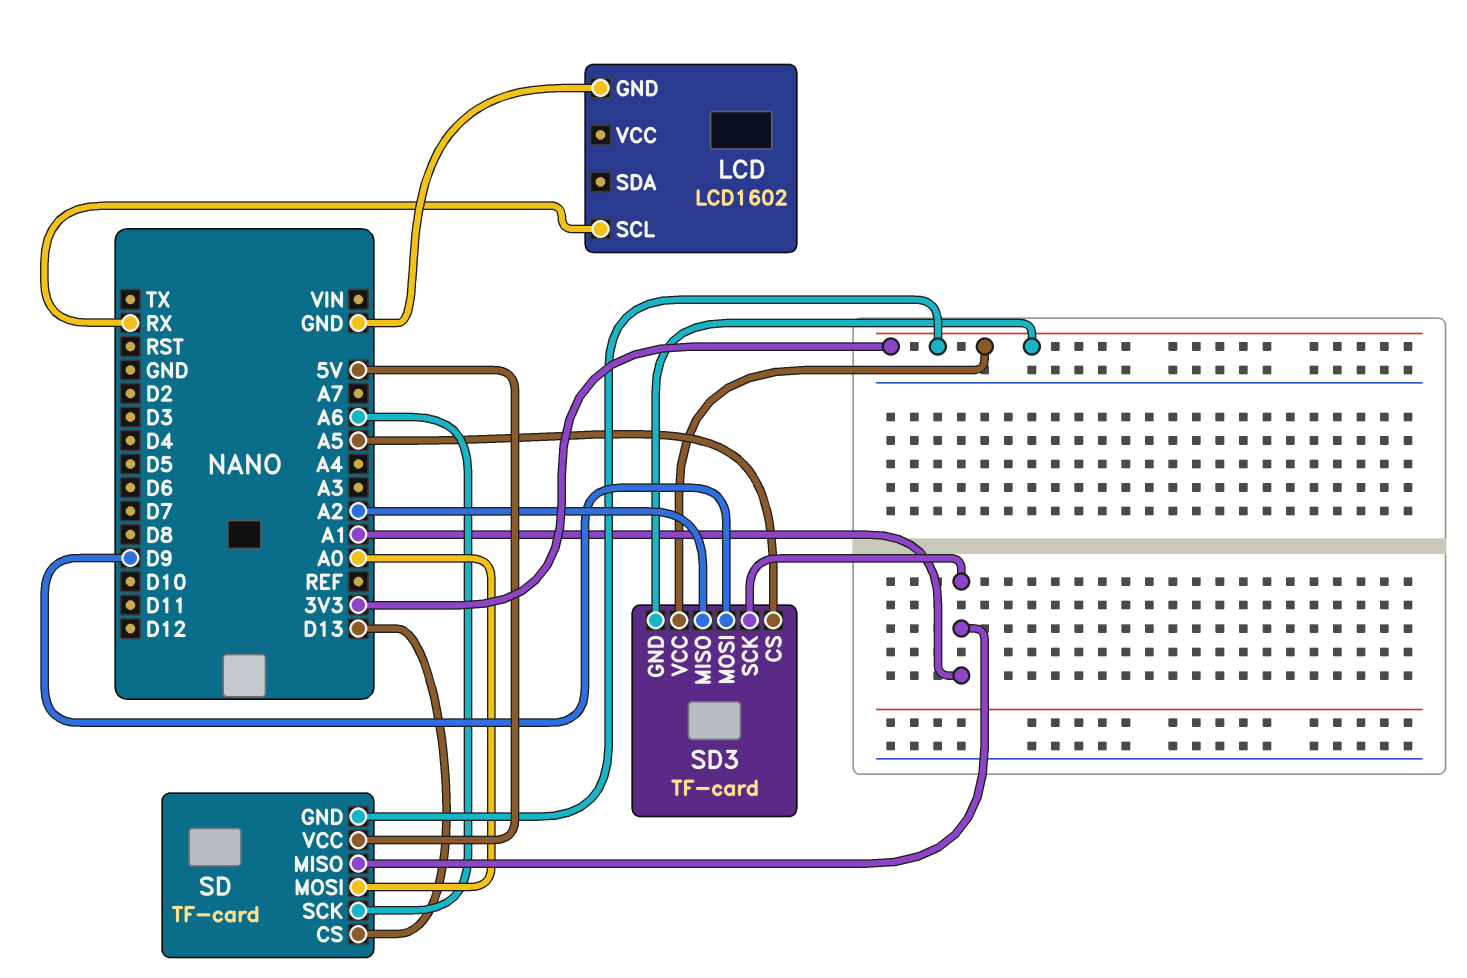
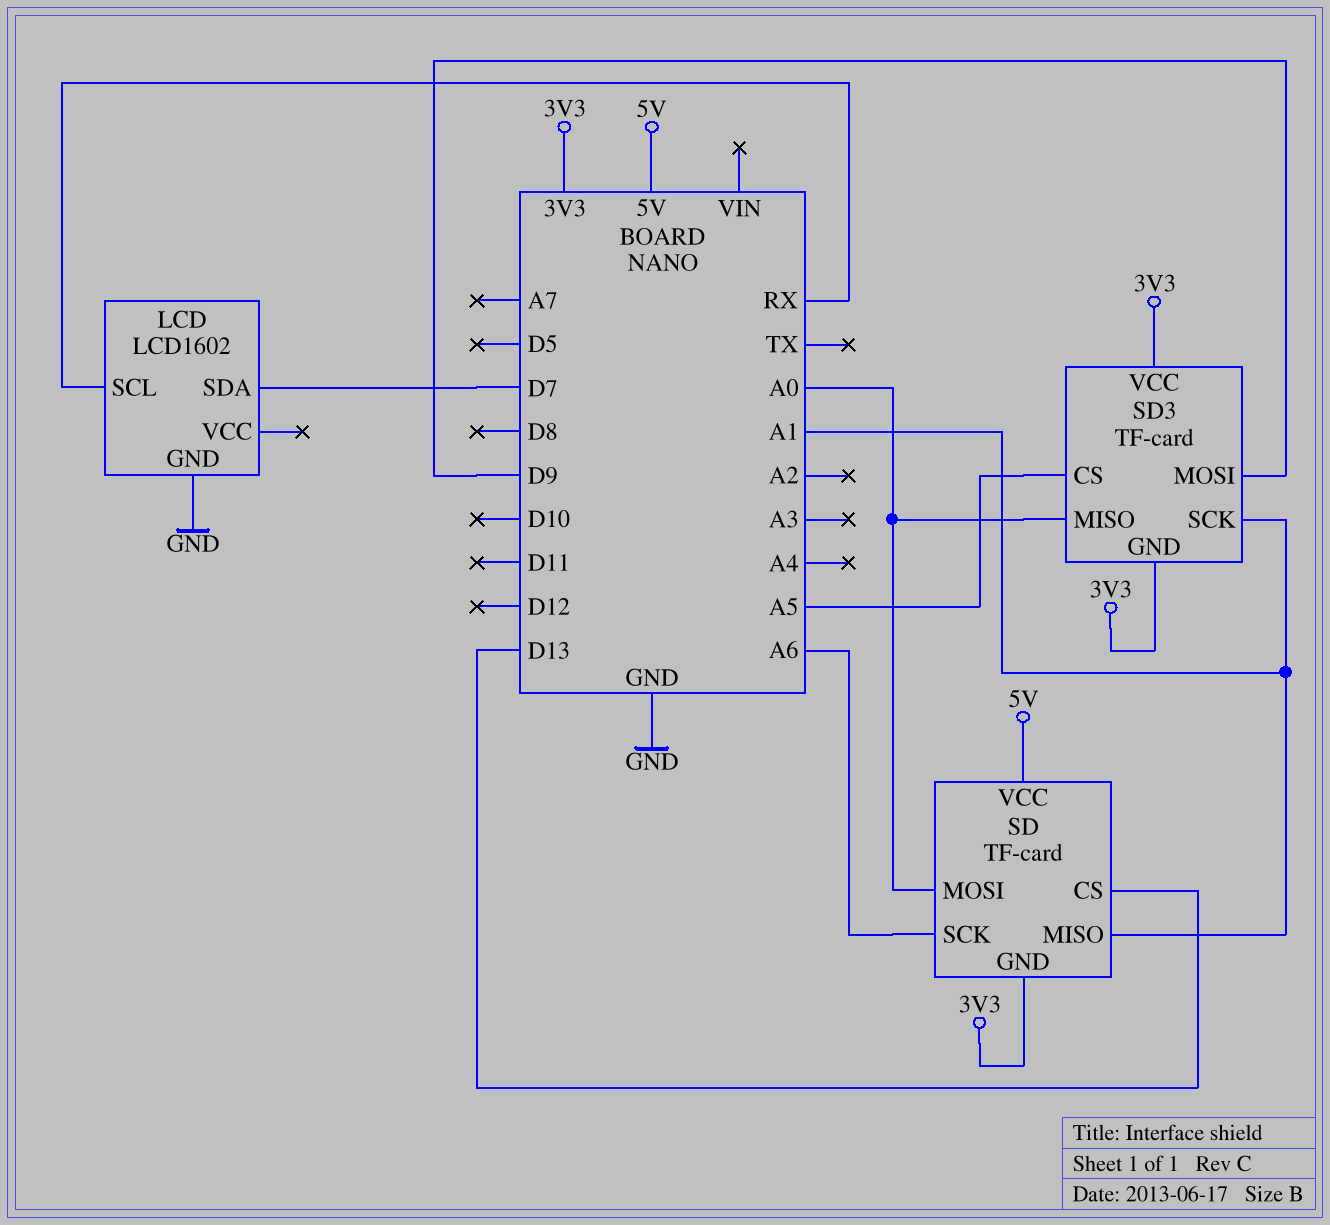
LCD pin SDA: none -> D7
SD3 pin MISO: A2 -> A0

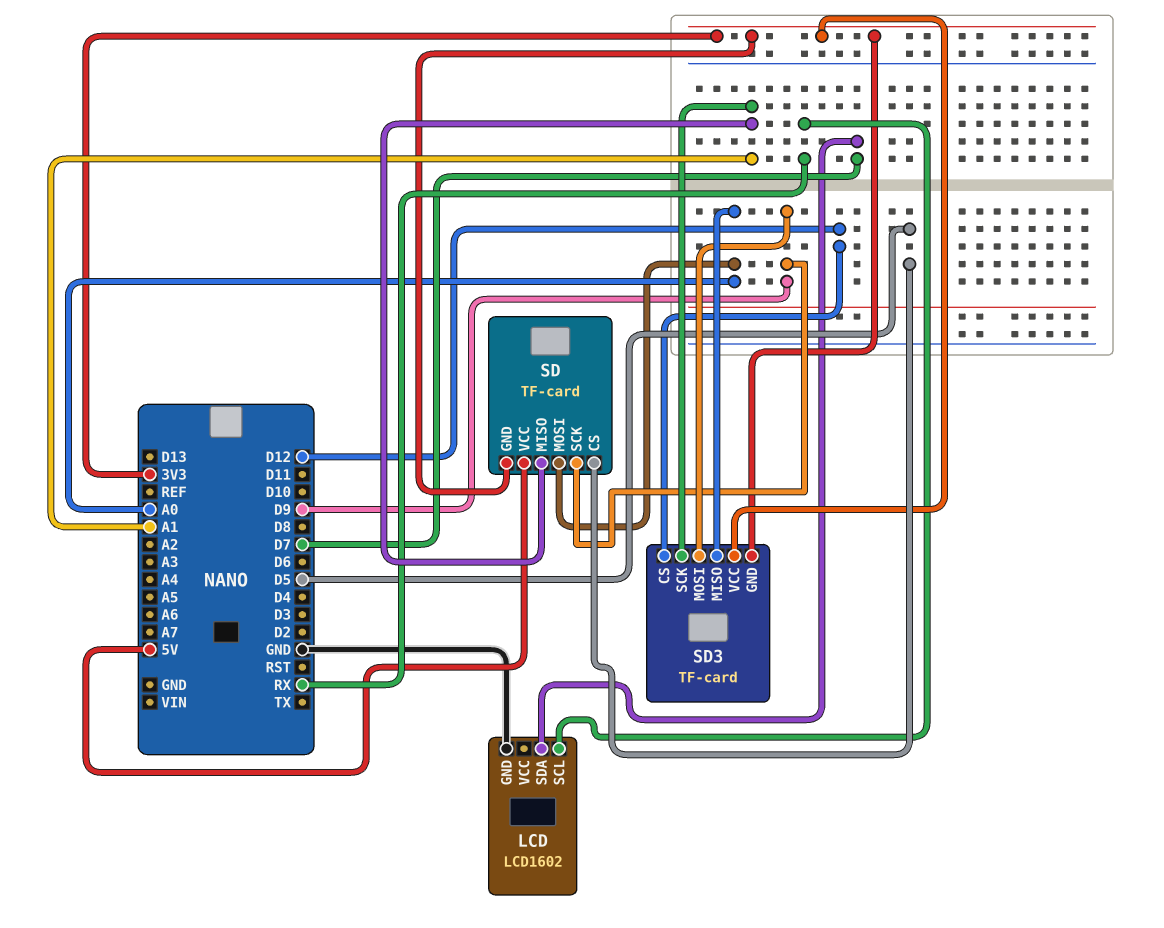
SD pin CS: D13 -> D5
SD pin SCK: A6 -> D9
SD3 pin CS: A5 -> D12

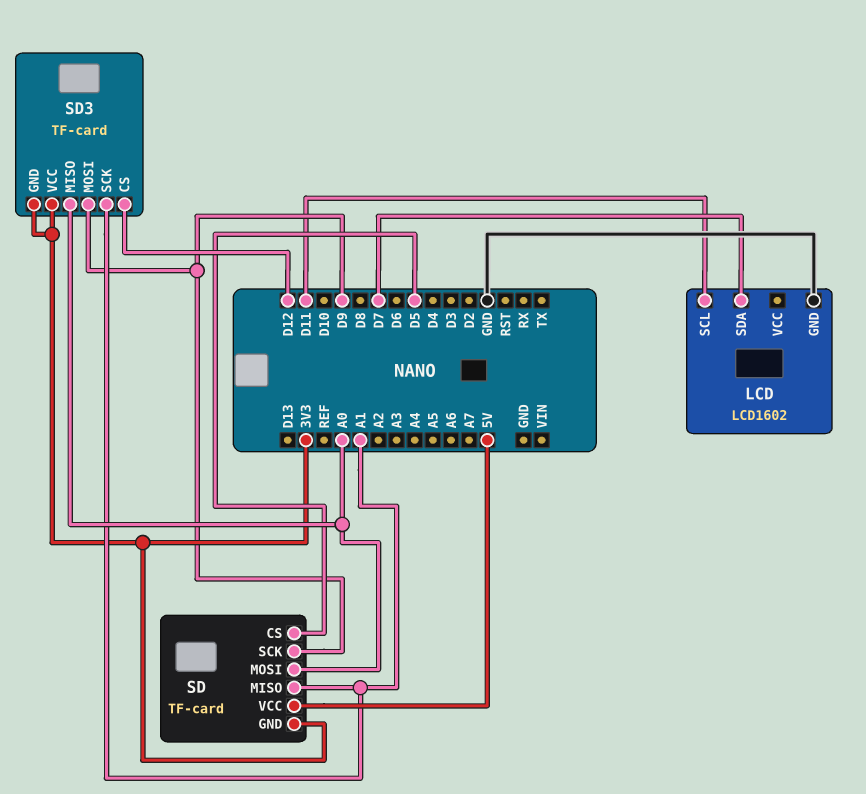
LCD pin SCL: RX -> D11

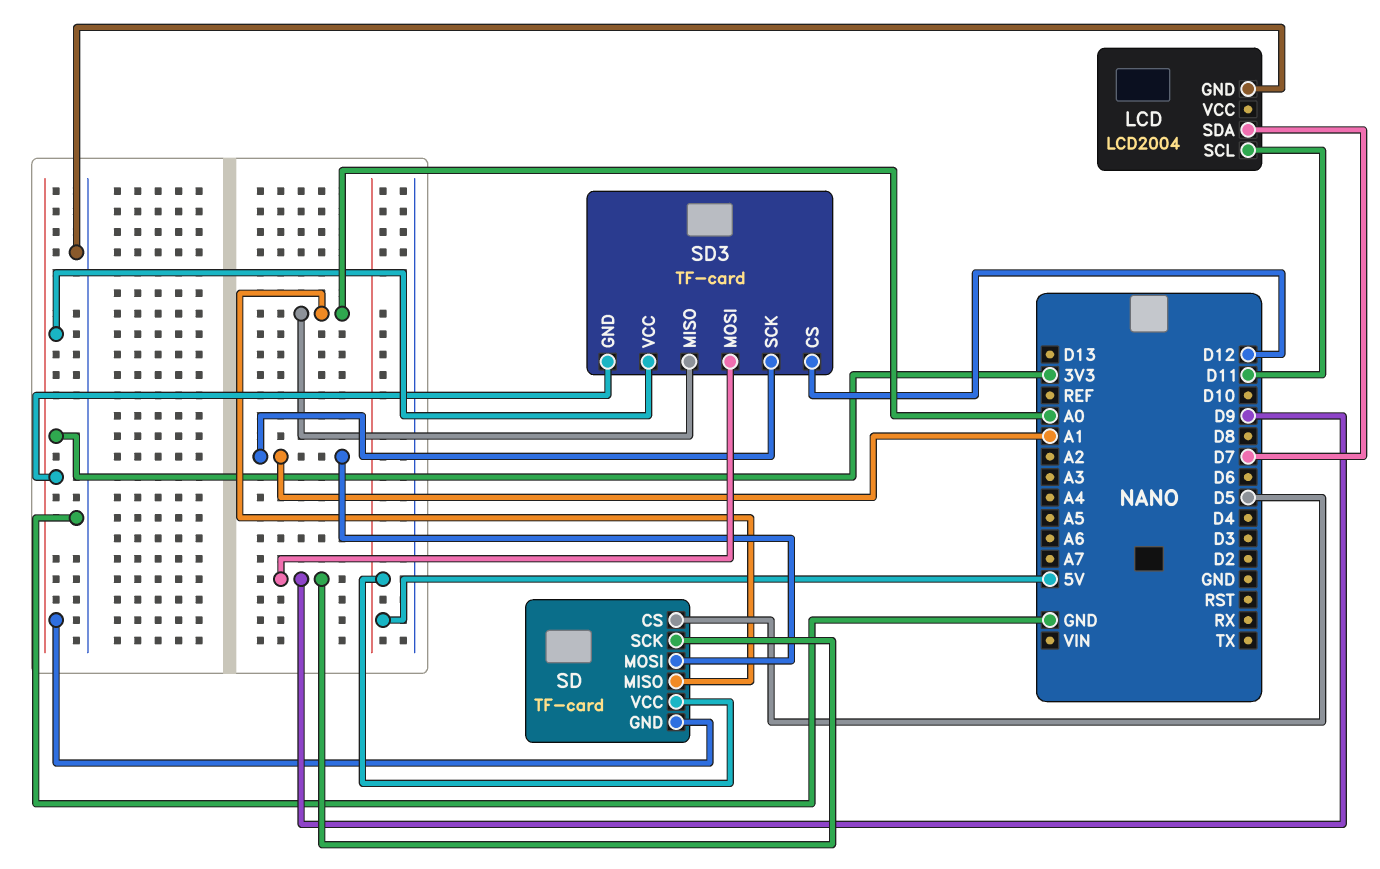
LCD: LCD1602 -> LCD2004
SD pin MISO: A1 -> A0
SD pin MOSI: A0 -> A1

